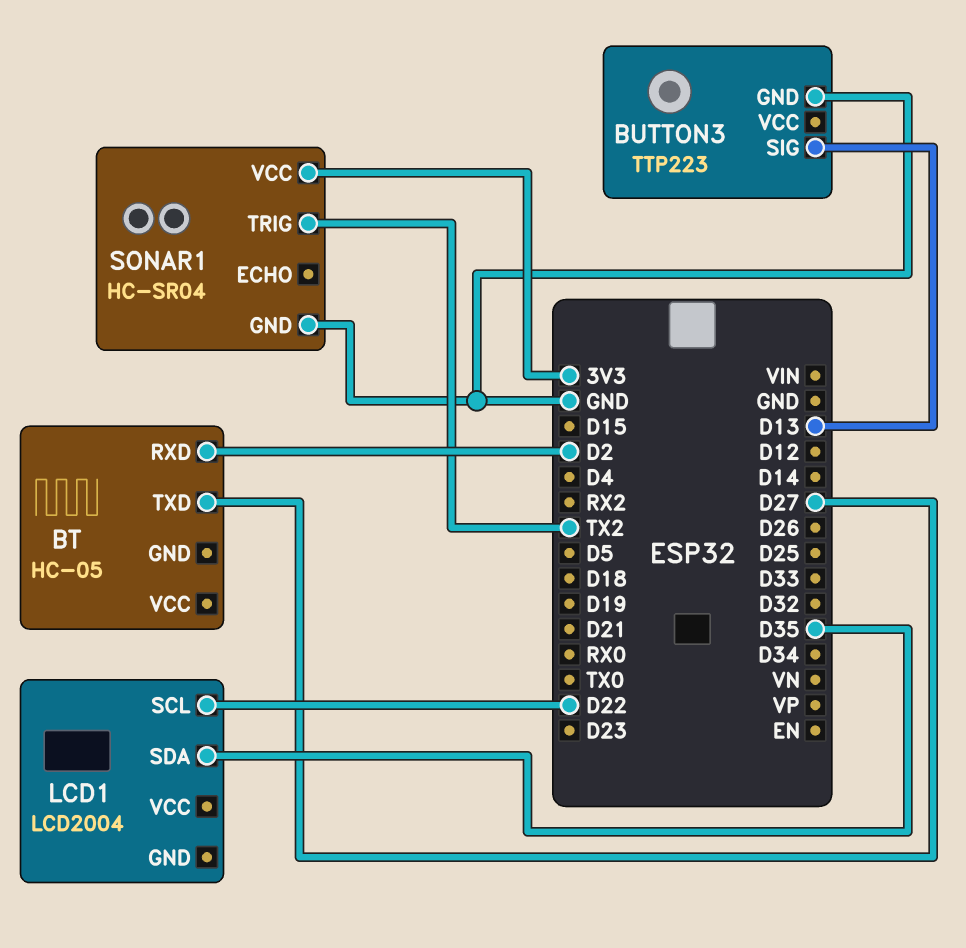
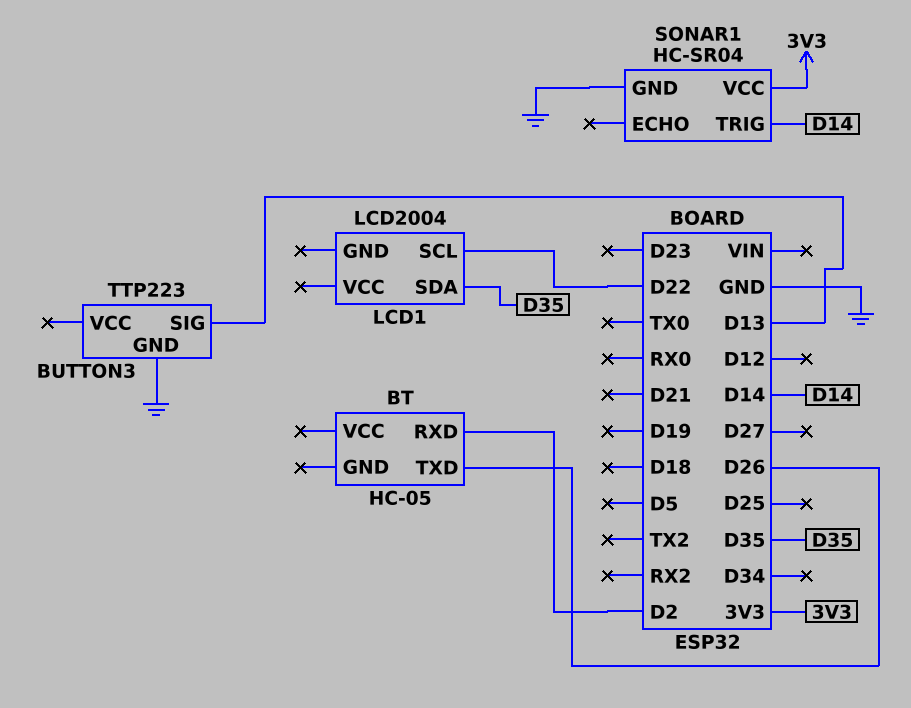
BT pin TXD: D27 -> D26
SONAR1 pin TRIG: TX2 -> D14

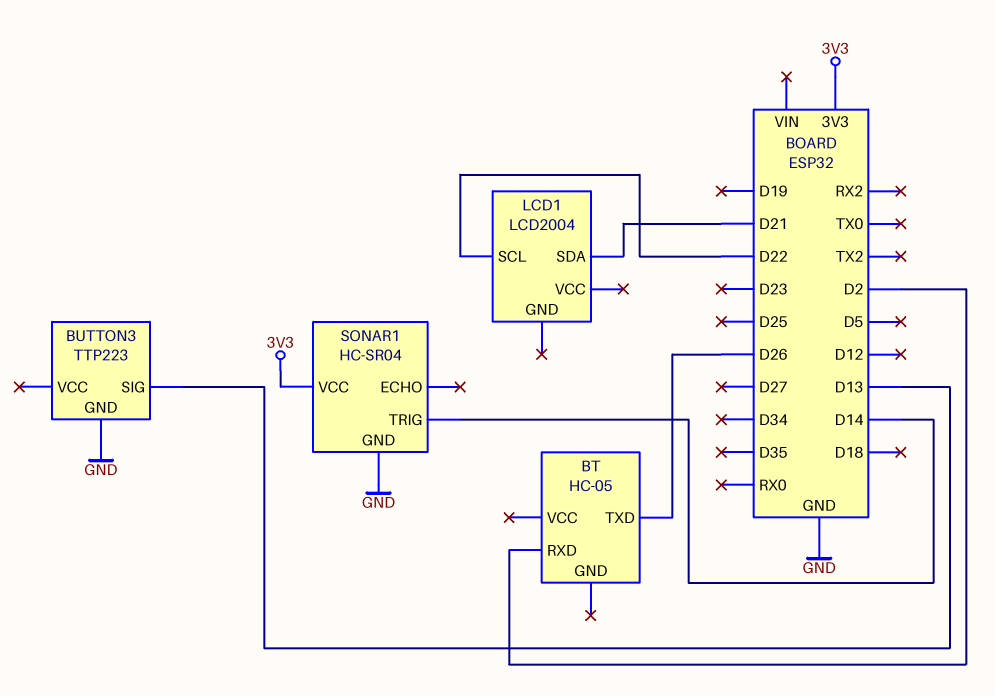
LCD1 pin SDA: D35 -> D21

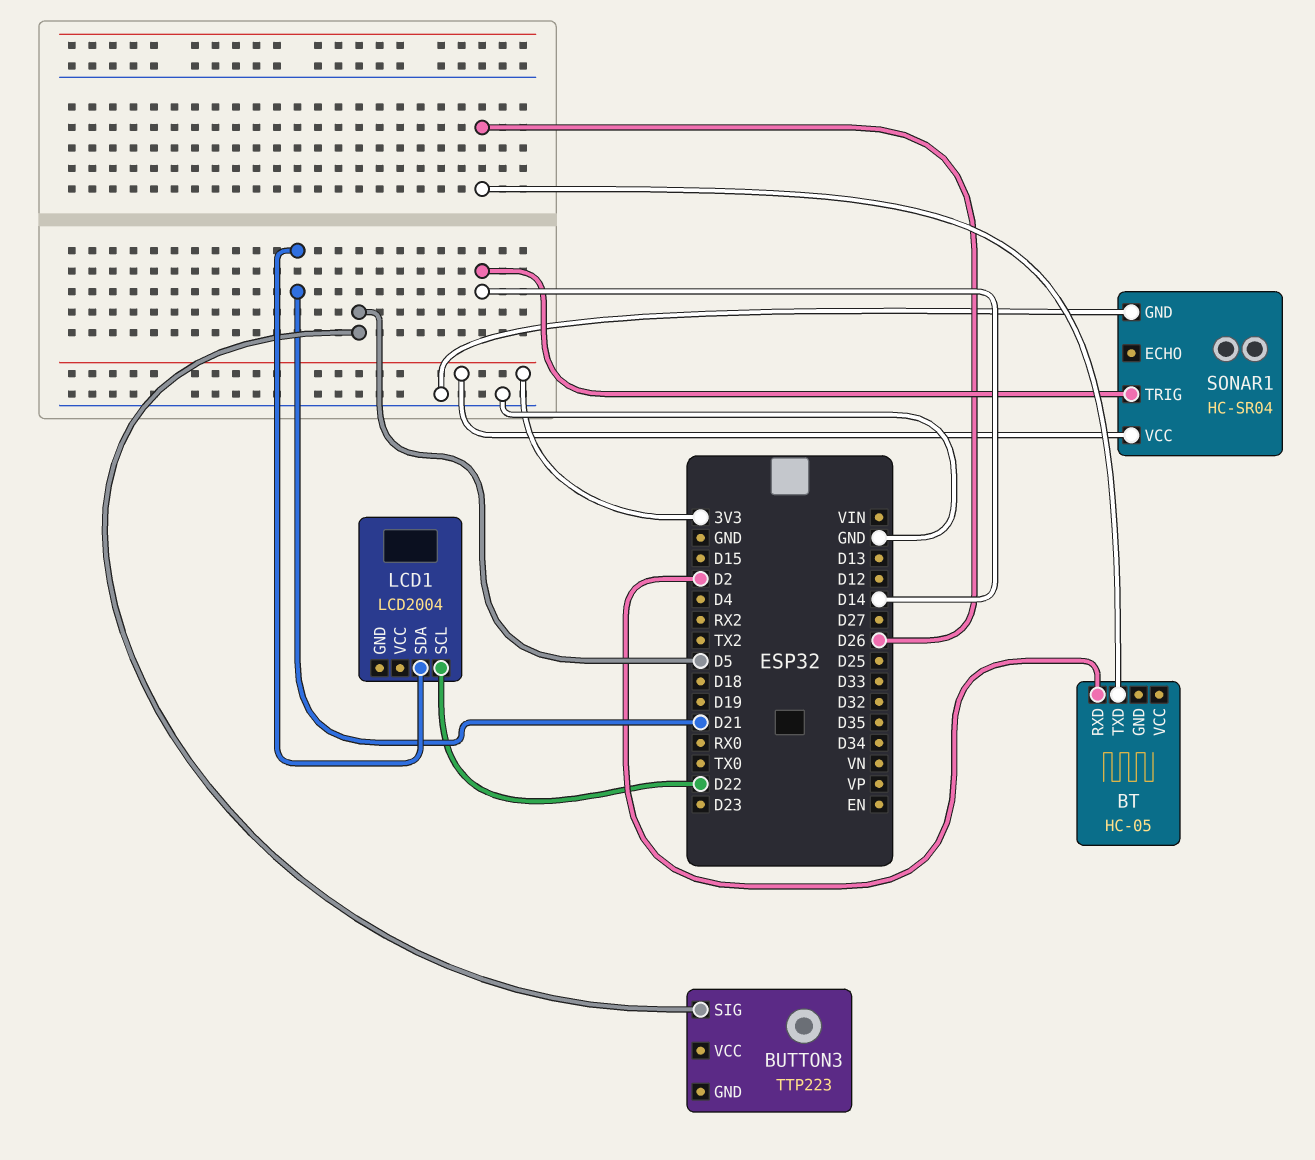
BUTTON3 pin GND: GND -> none
BUTTON3 pin SIG: D13 -> D5

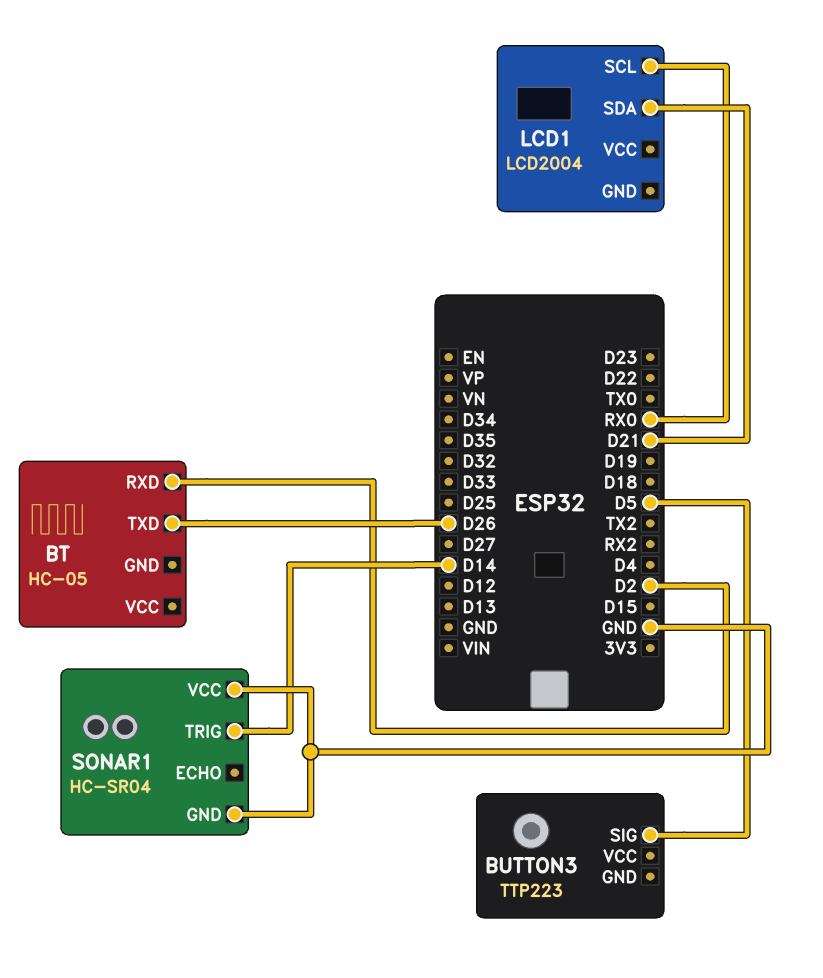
LCD1 pin SCL: D22 -> RX0
SONAR1 pin VCC: 3V3 -> GND

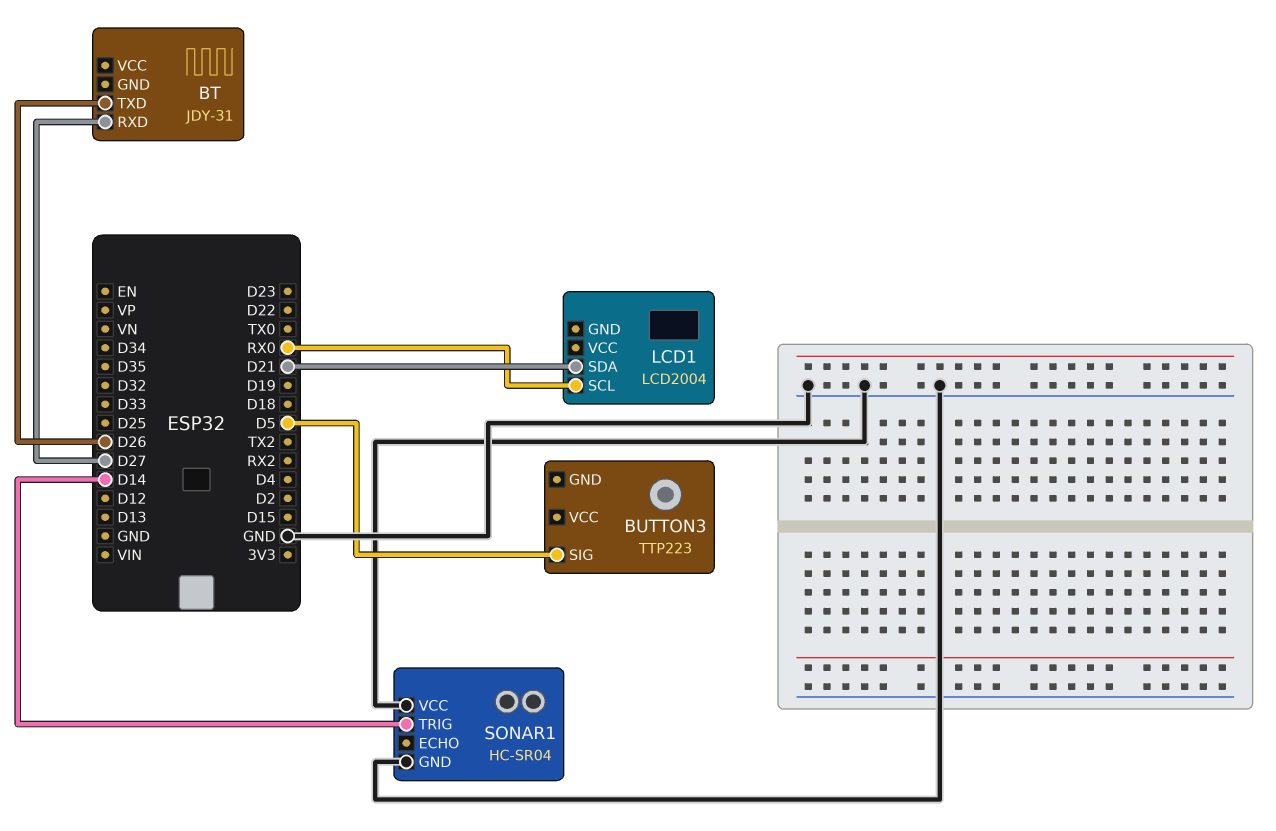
BT: HC-05 -> JDY-31
BT pin RXD: D2 -> D27

